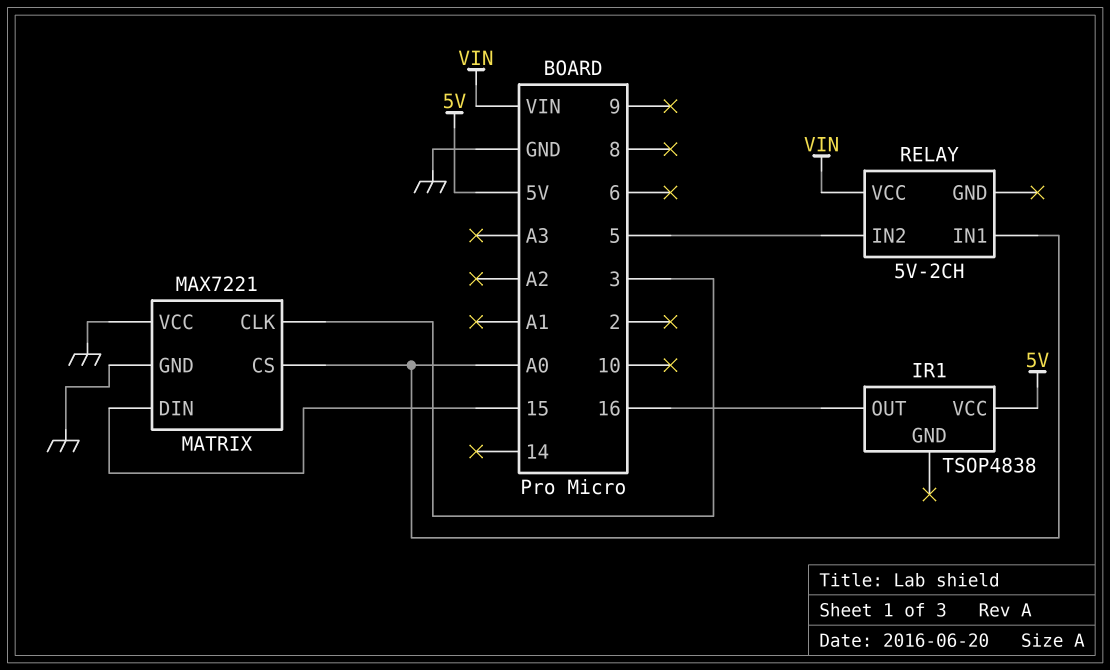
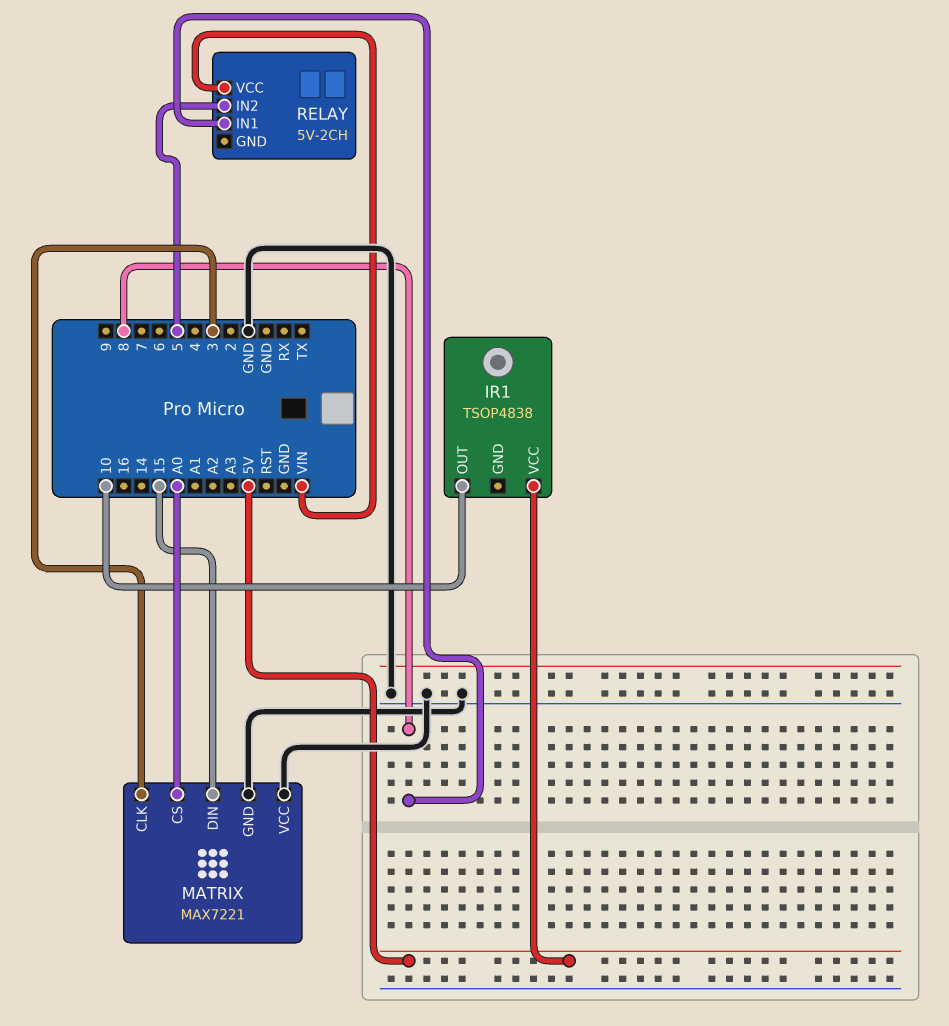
IR1 pin OUT: 16 -> 10
RELAY pin IN1: A0 -> 8

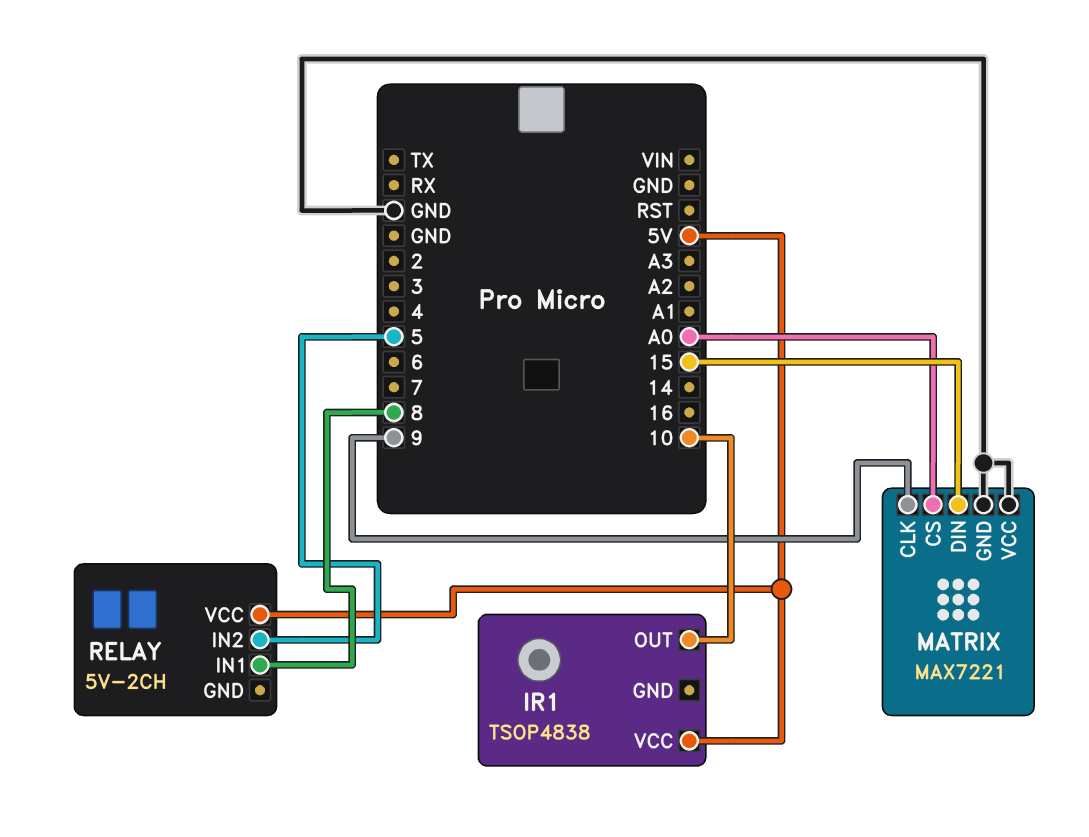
MATRIX pin CLK: 3 -> 9
RELAY pin VCC: VIN -> 5V

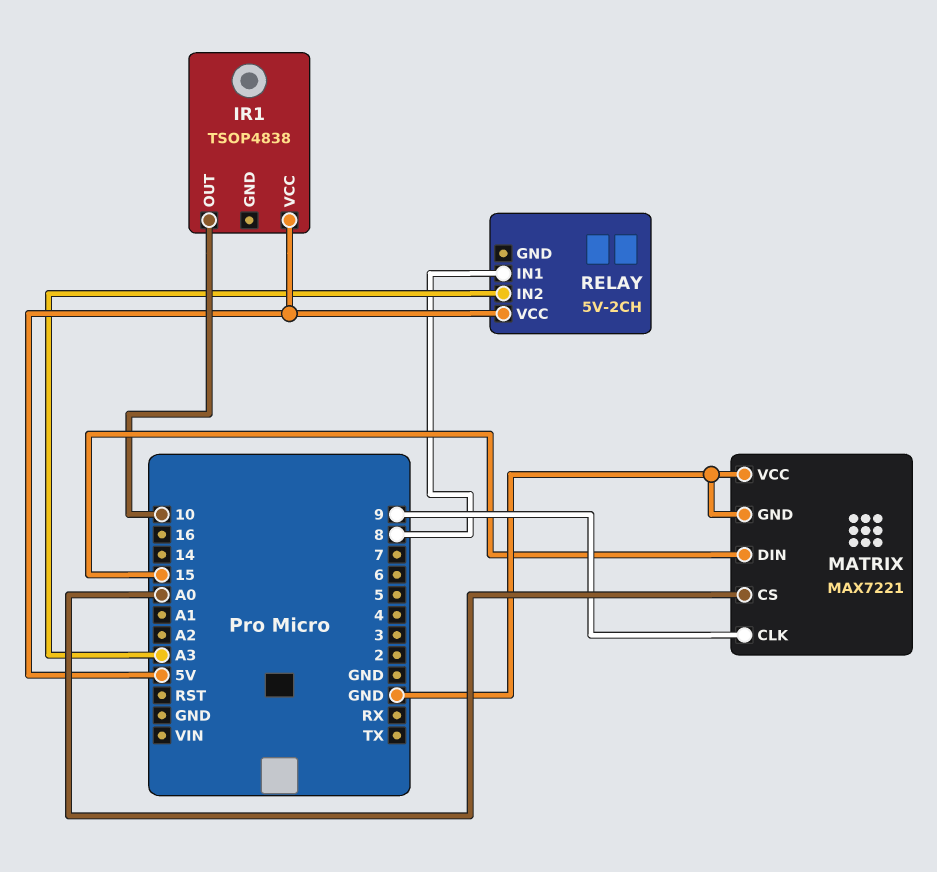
RELAY pin IN2: 5 -> A3

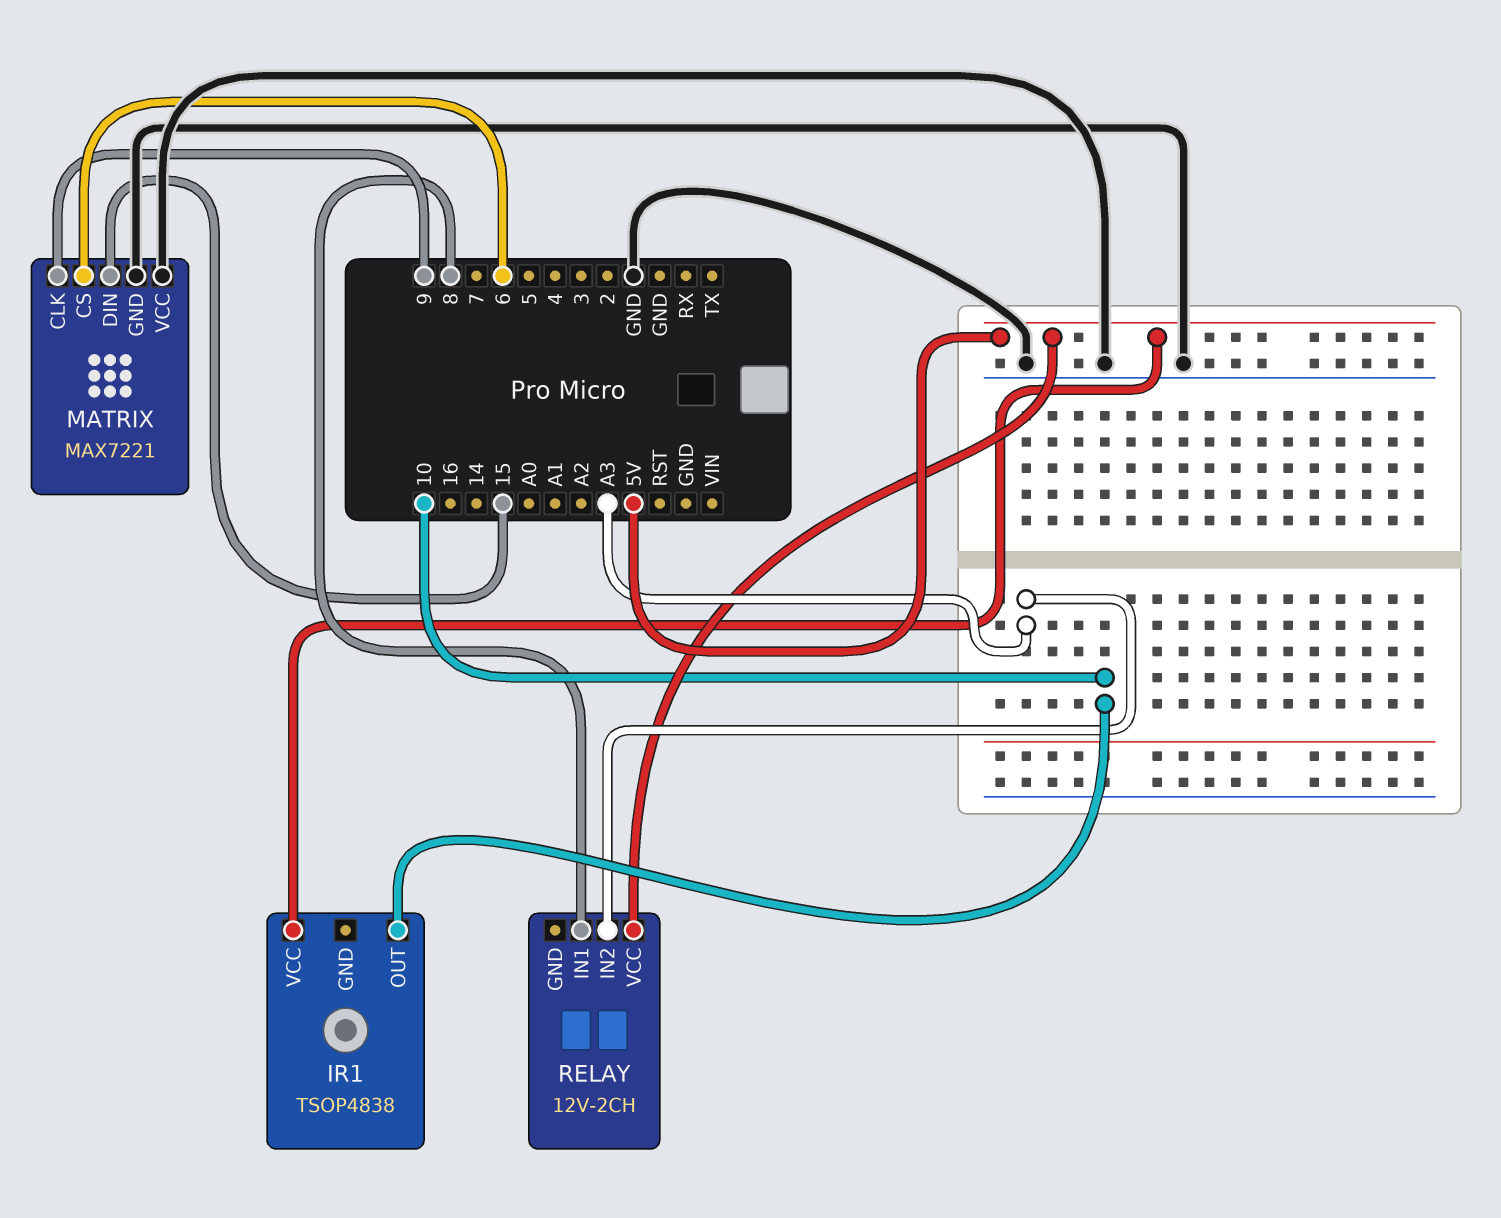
MATRIX pin CS: A0 -> 6
RELAY: 5V-2CH -> 12V-2CH

